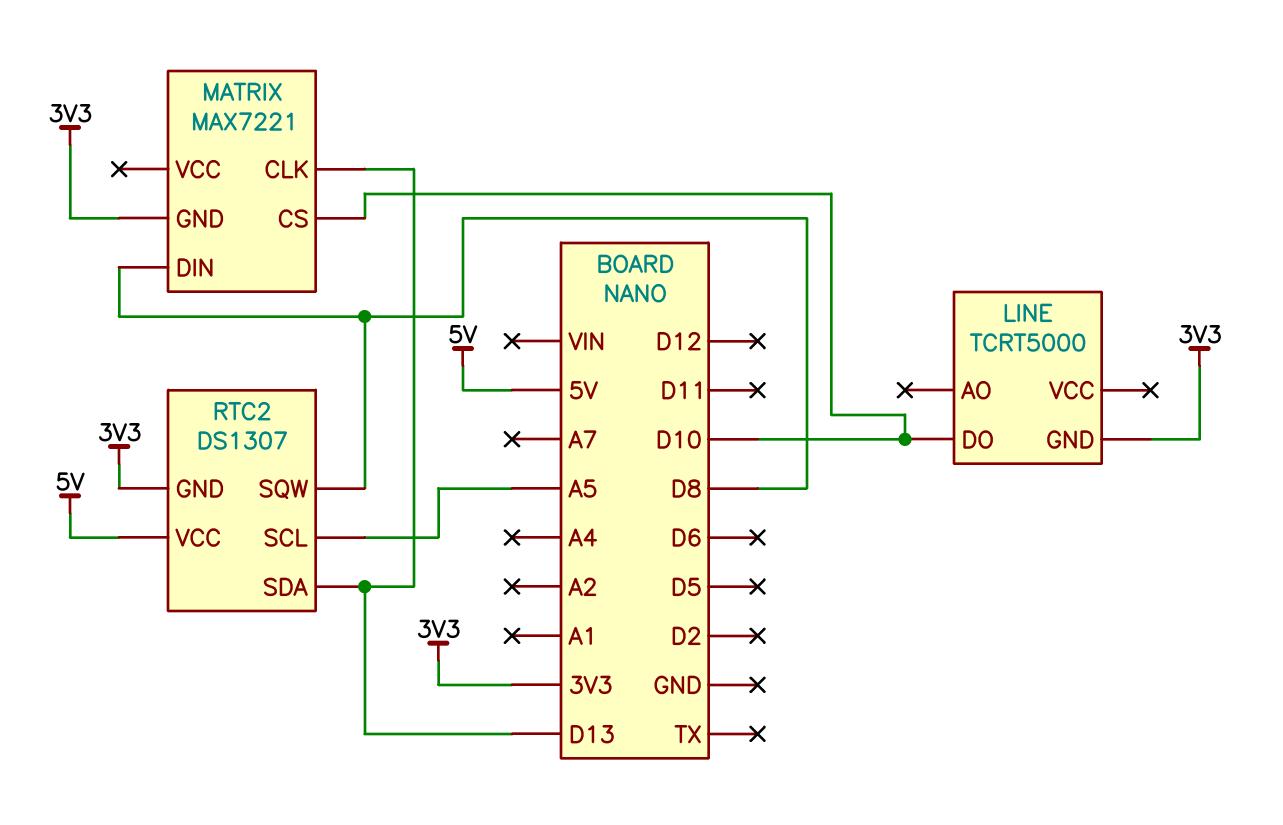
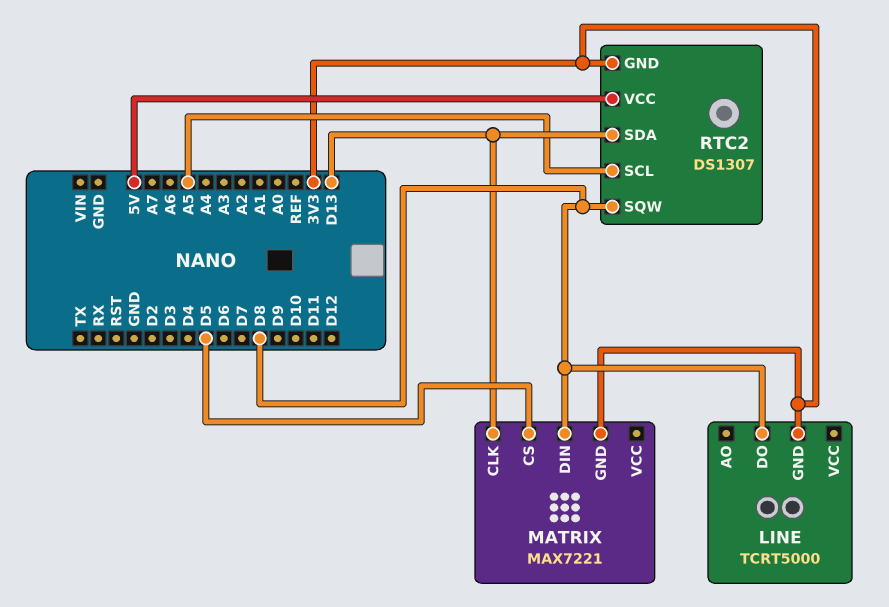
LINE pin DO: D10 -> D8
MATRIX pin CS: D10 -> D5

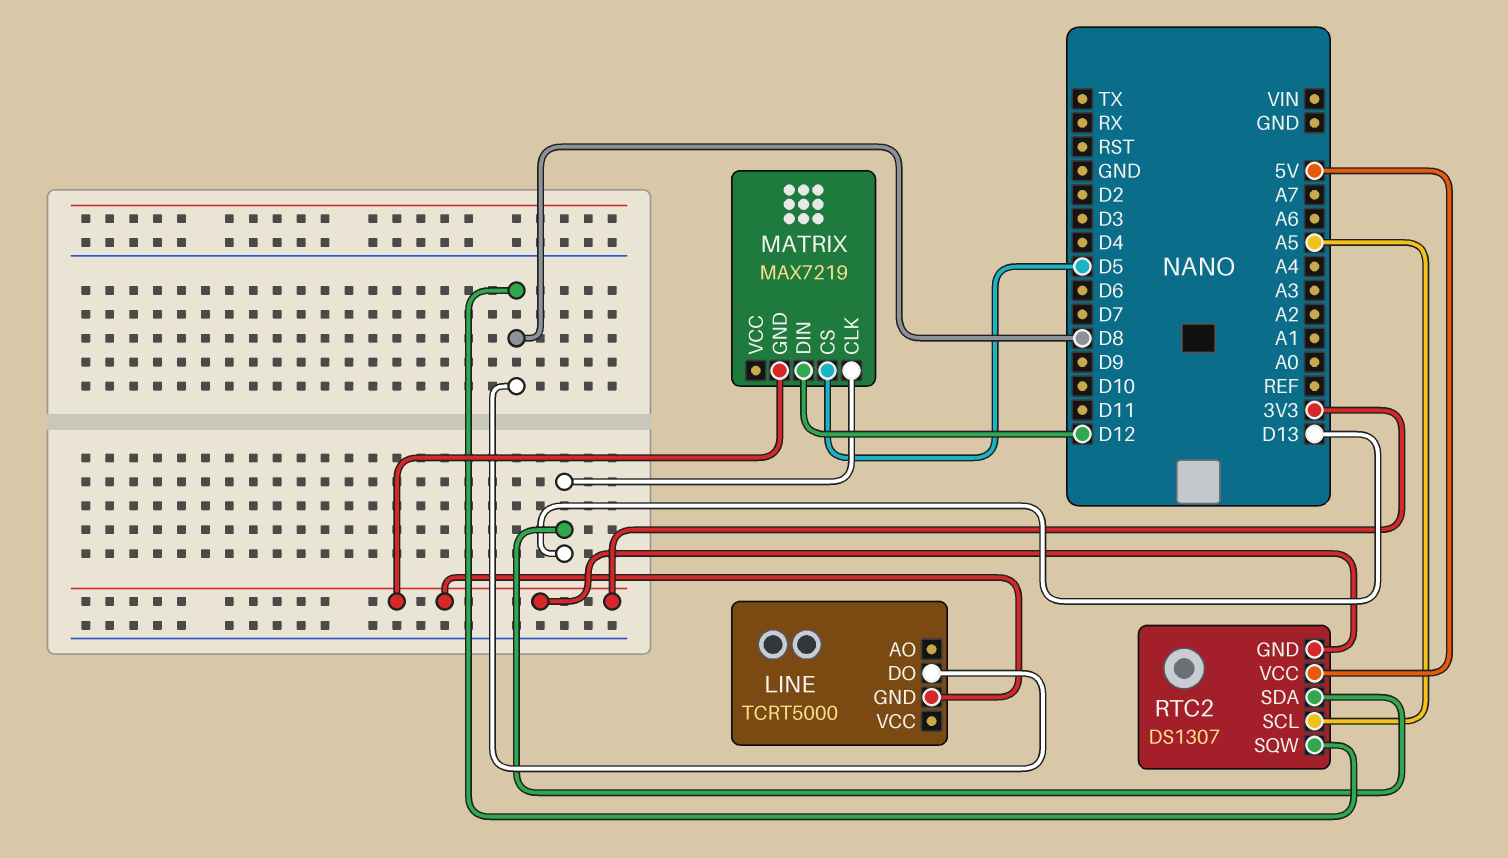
MATRIX: MAX7221 -> MAX7219
MATRIX pin DIN: D8 -> D12

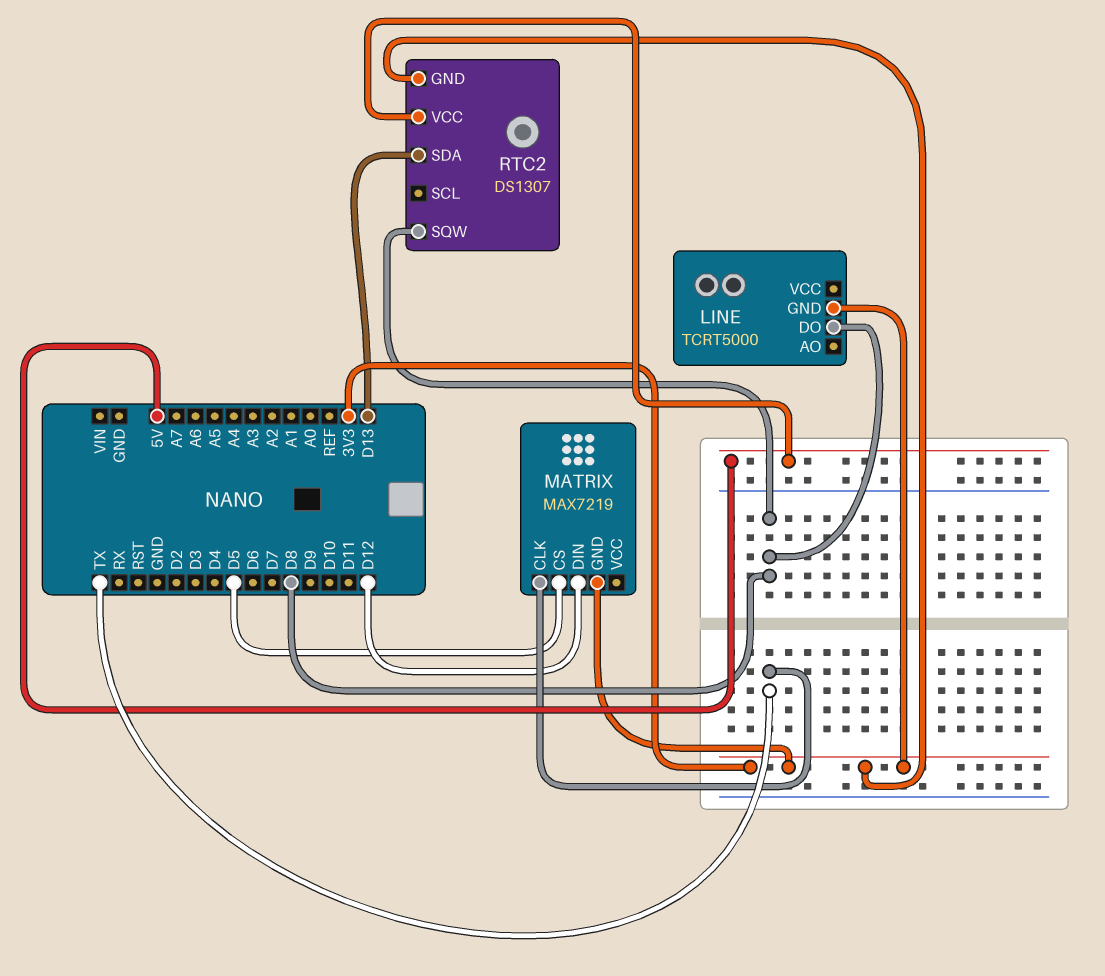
MATRIX pin CLK: D13 -> TX
RTC2 pin SCL: A5 -> none

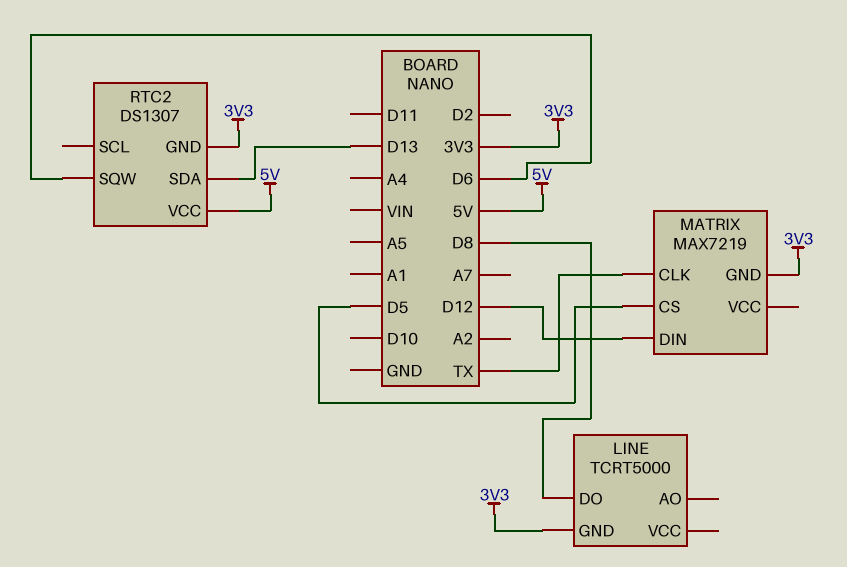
RTC2 pin SQW: D8 -> D6

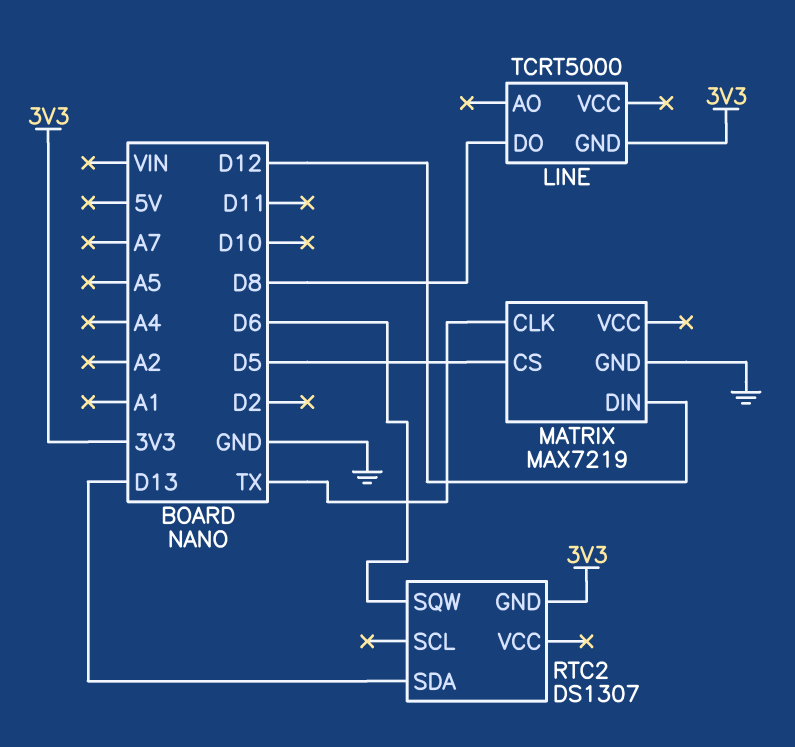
MATRIX pin GND: 3V3 -> GND
RTC2 pin VCC: 5V -> none

